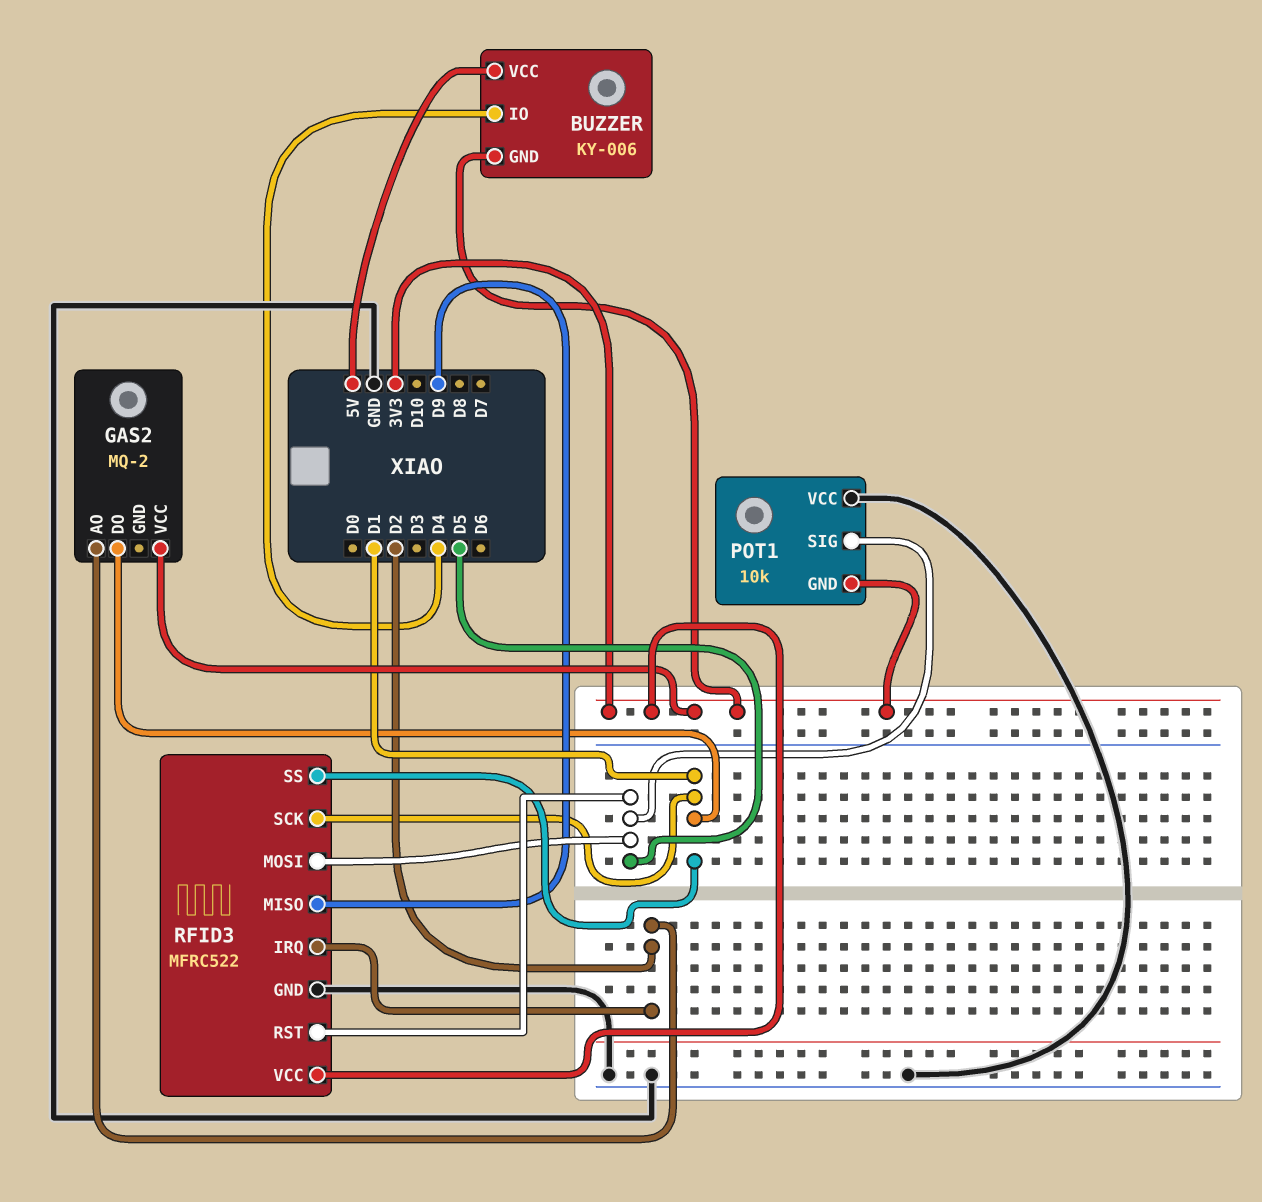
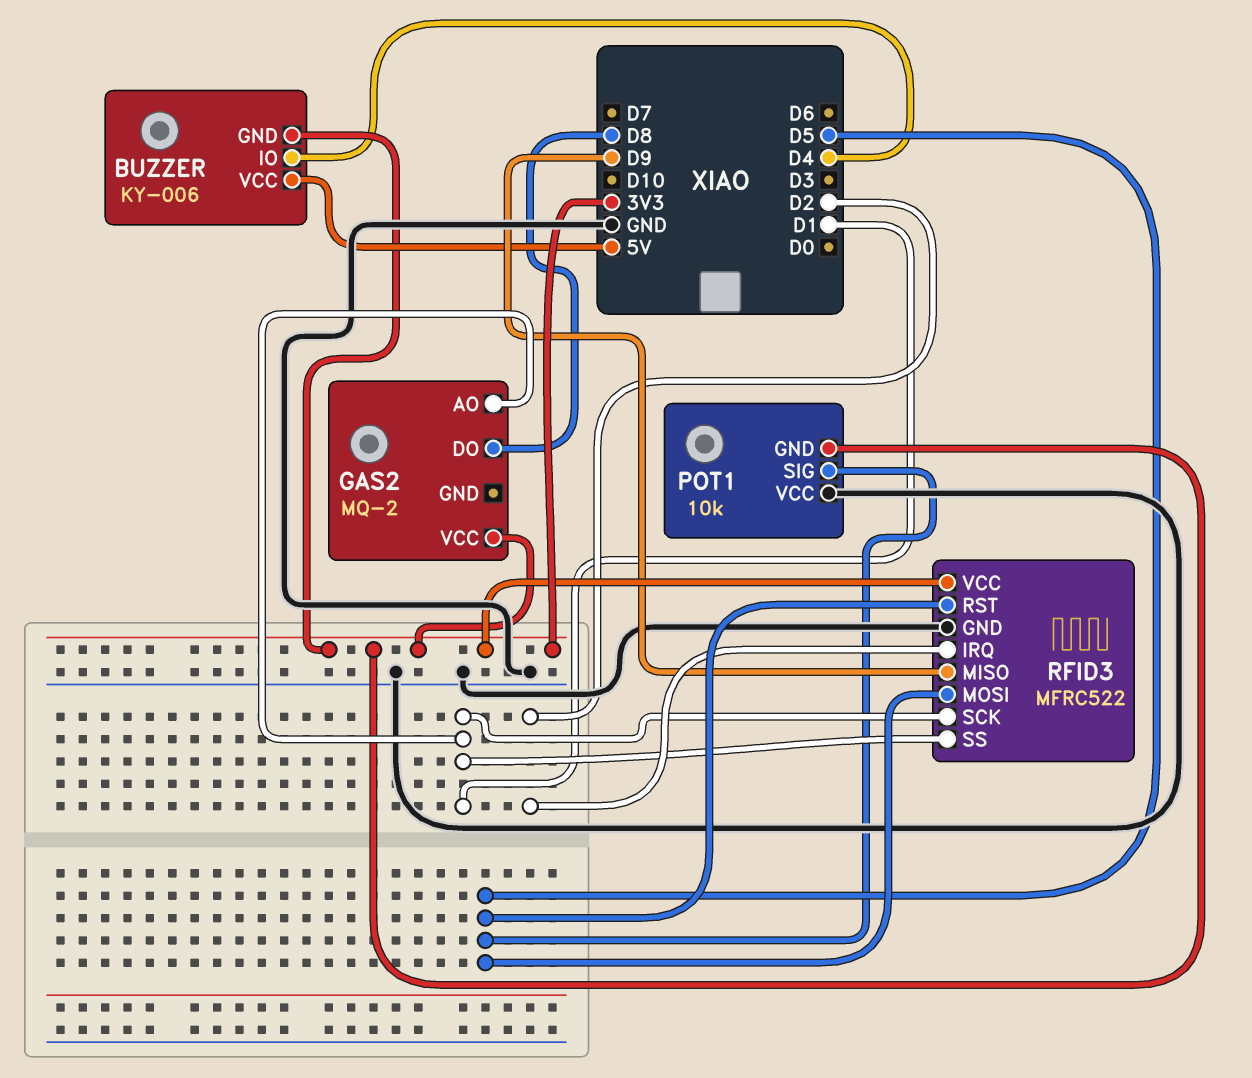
GAS2 pin AO: D2 -> D1
GAS2 pin DO: D1 -> D8

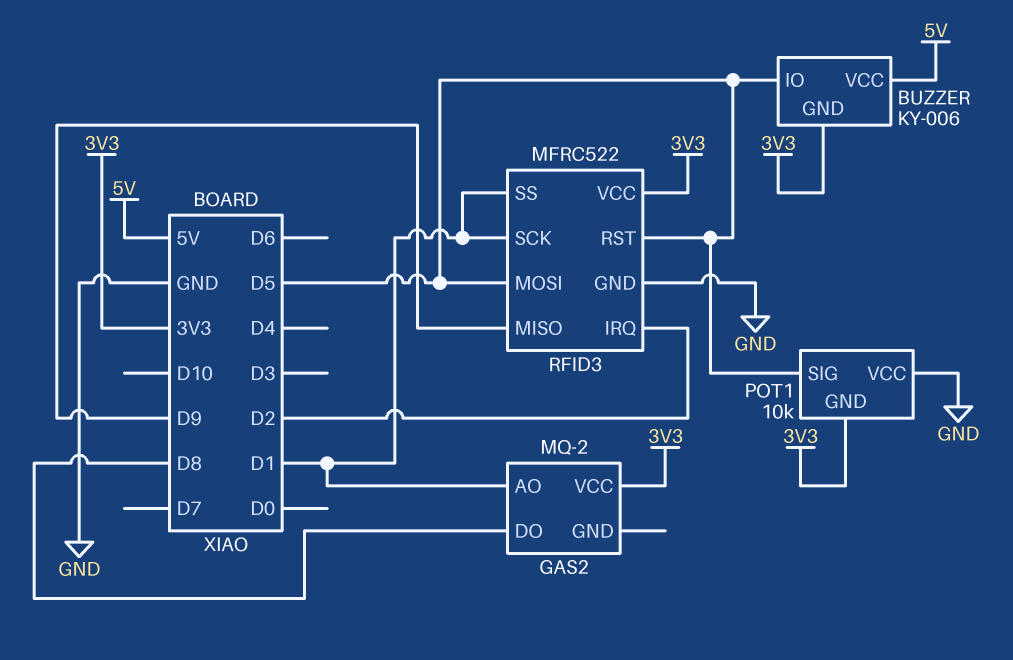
BUZZER pin IO: D4 -> D5

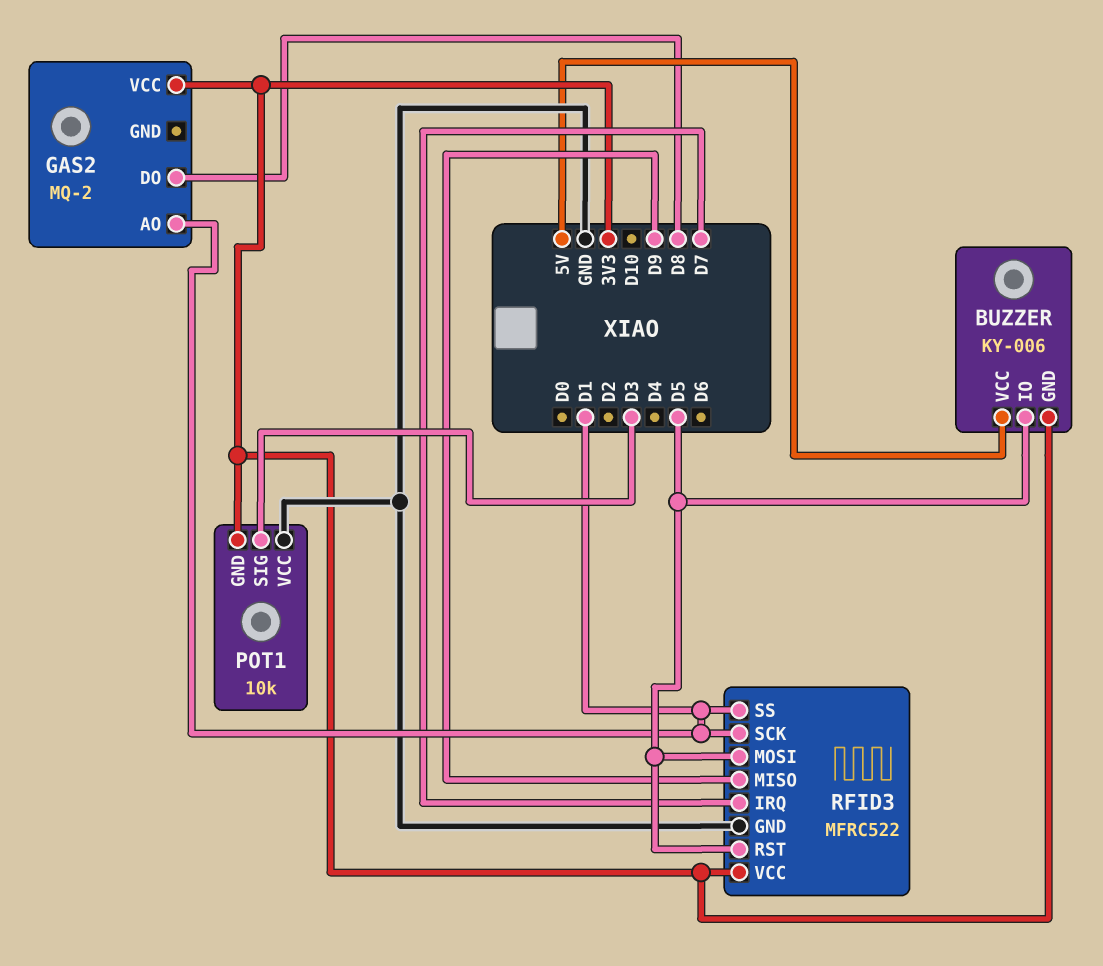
POT1 pin SIG: D5 -> D3
RFID3 pin IRQ: D2 -> D7

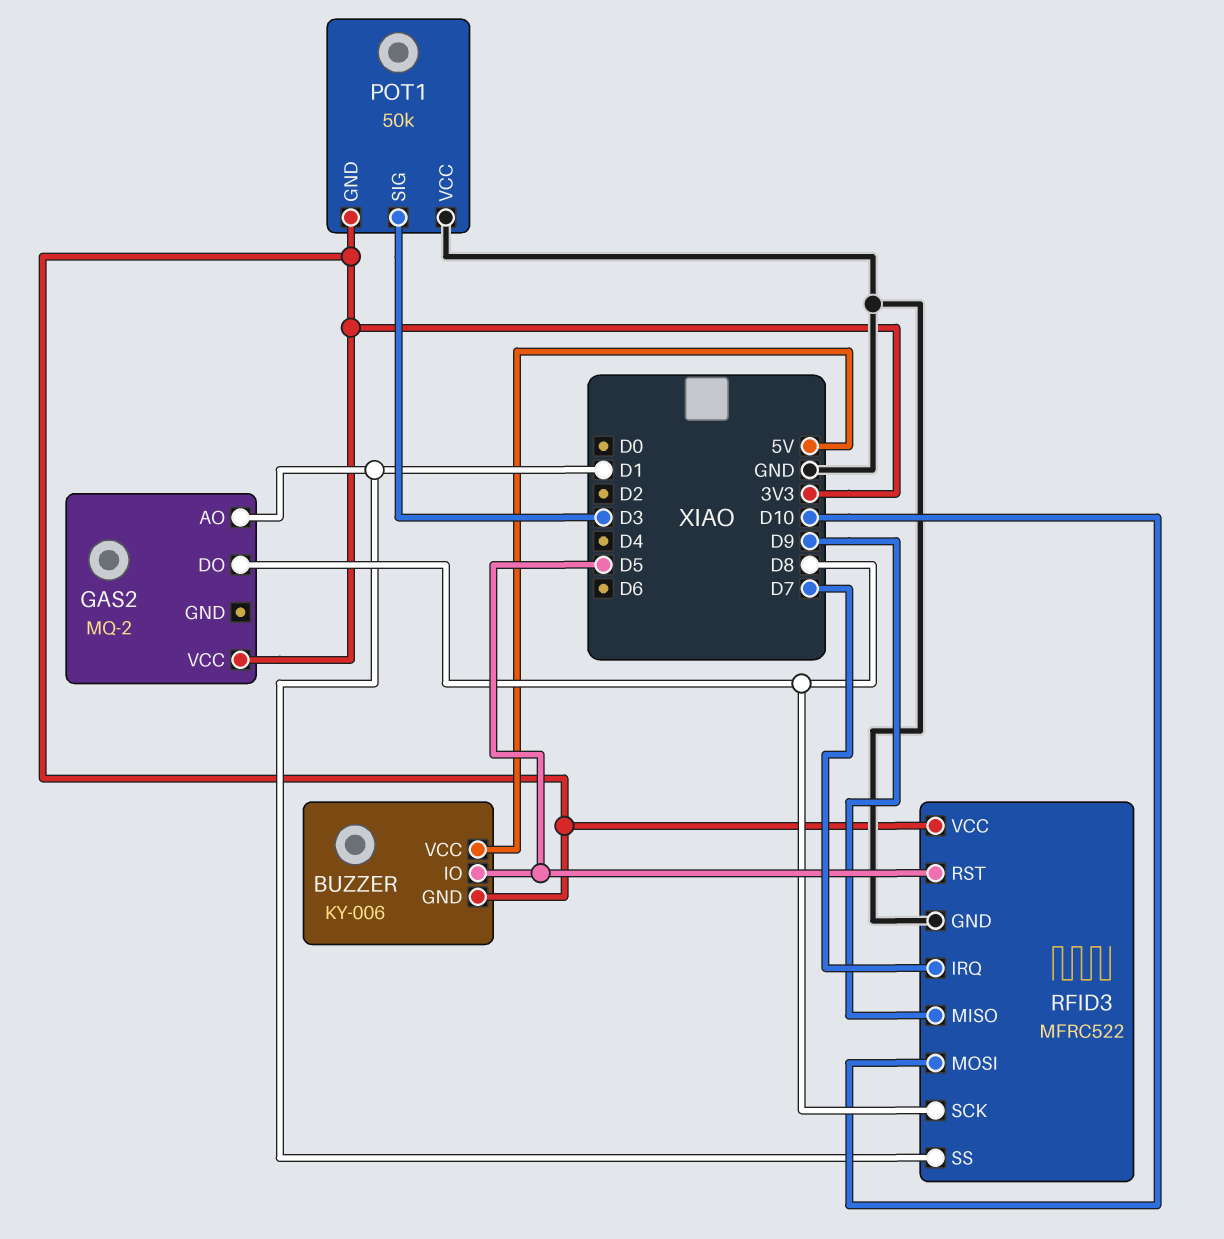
POT1: 10k -> 50k
RFID3 pin MOSI: D5 -> D10
RFID3 pin SCK: D1 -> D8

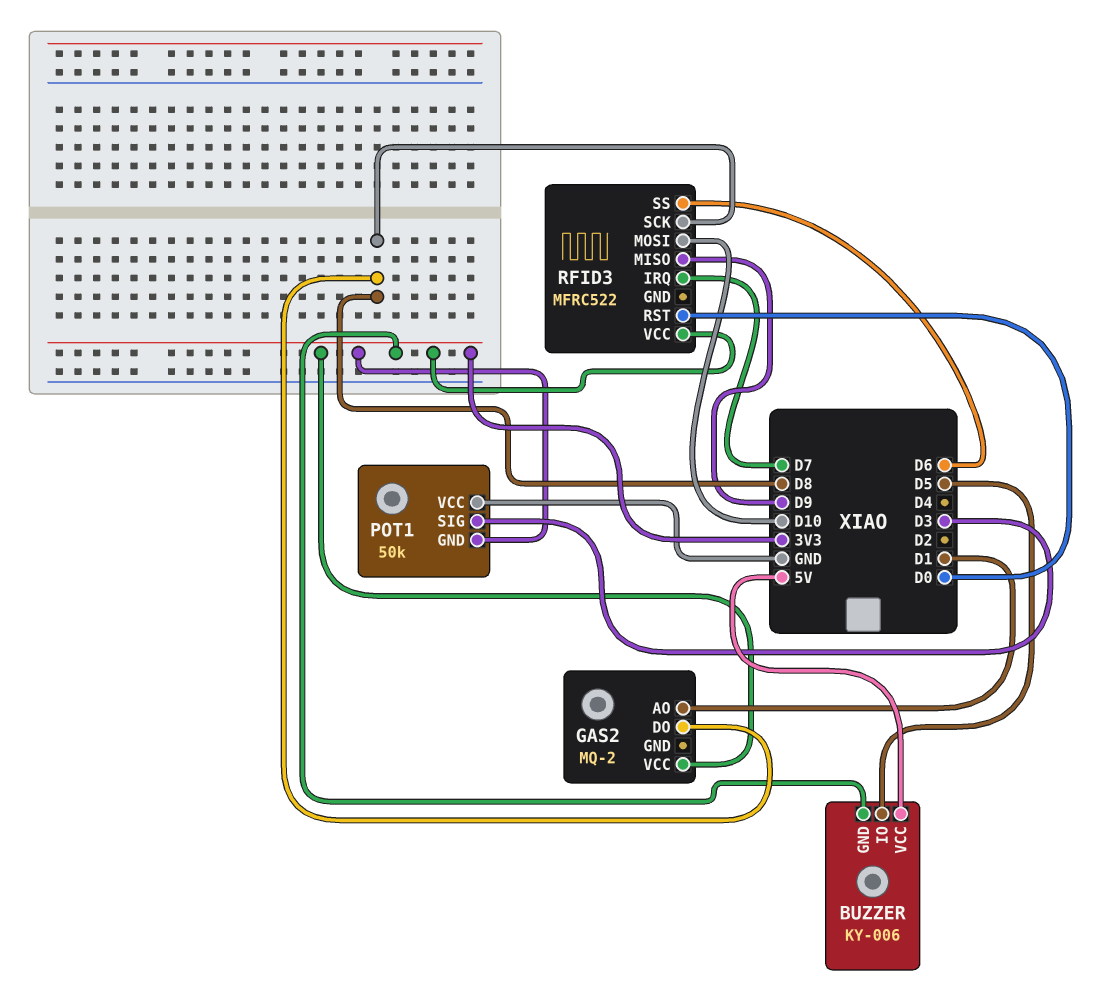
RFID3 pin GND: GND -> none
RFID3 pin RST: D5 -> D0
RFID3 pin SS: D1 -> D6

